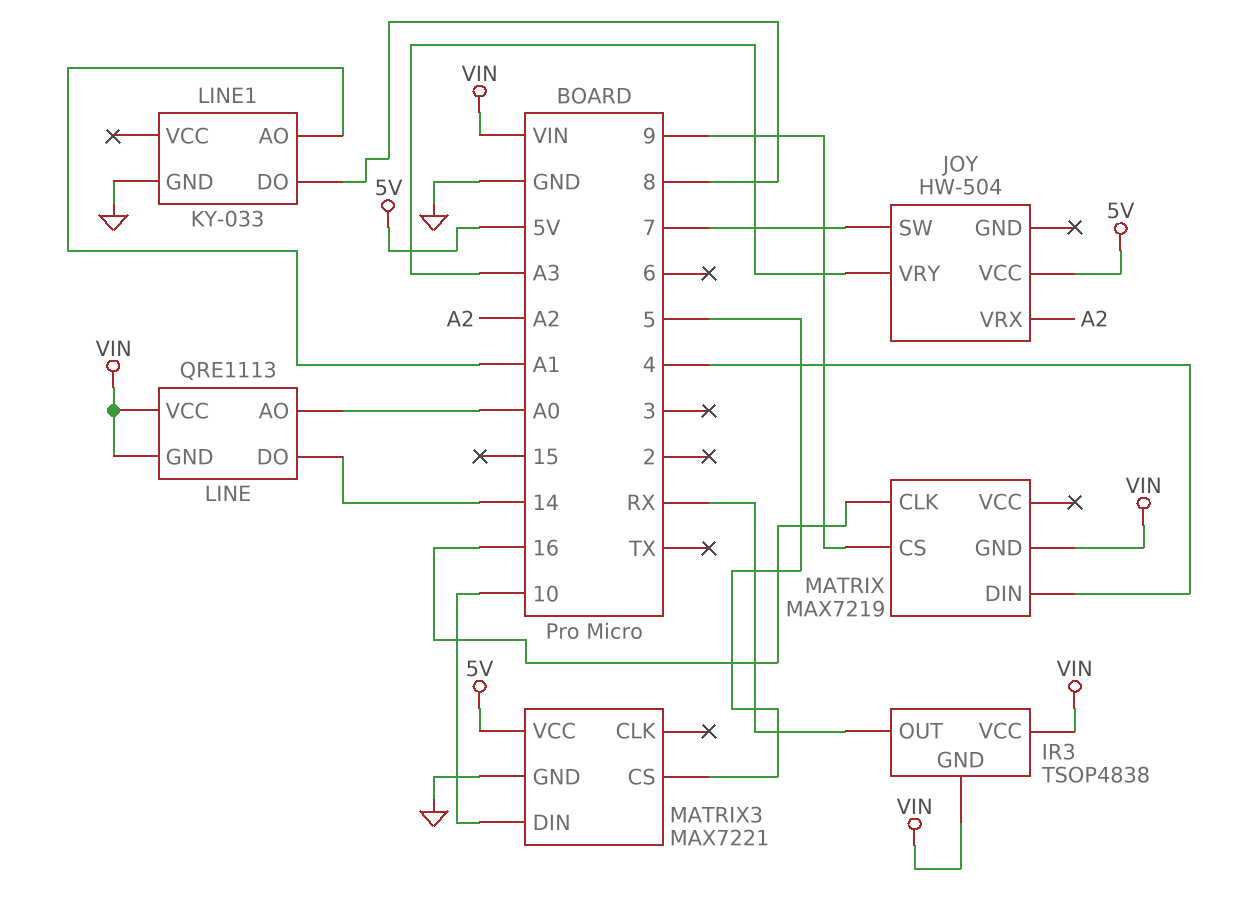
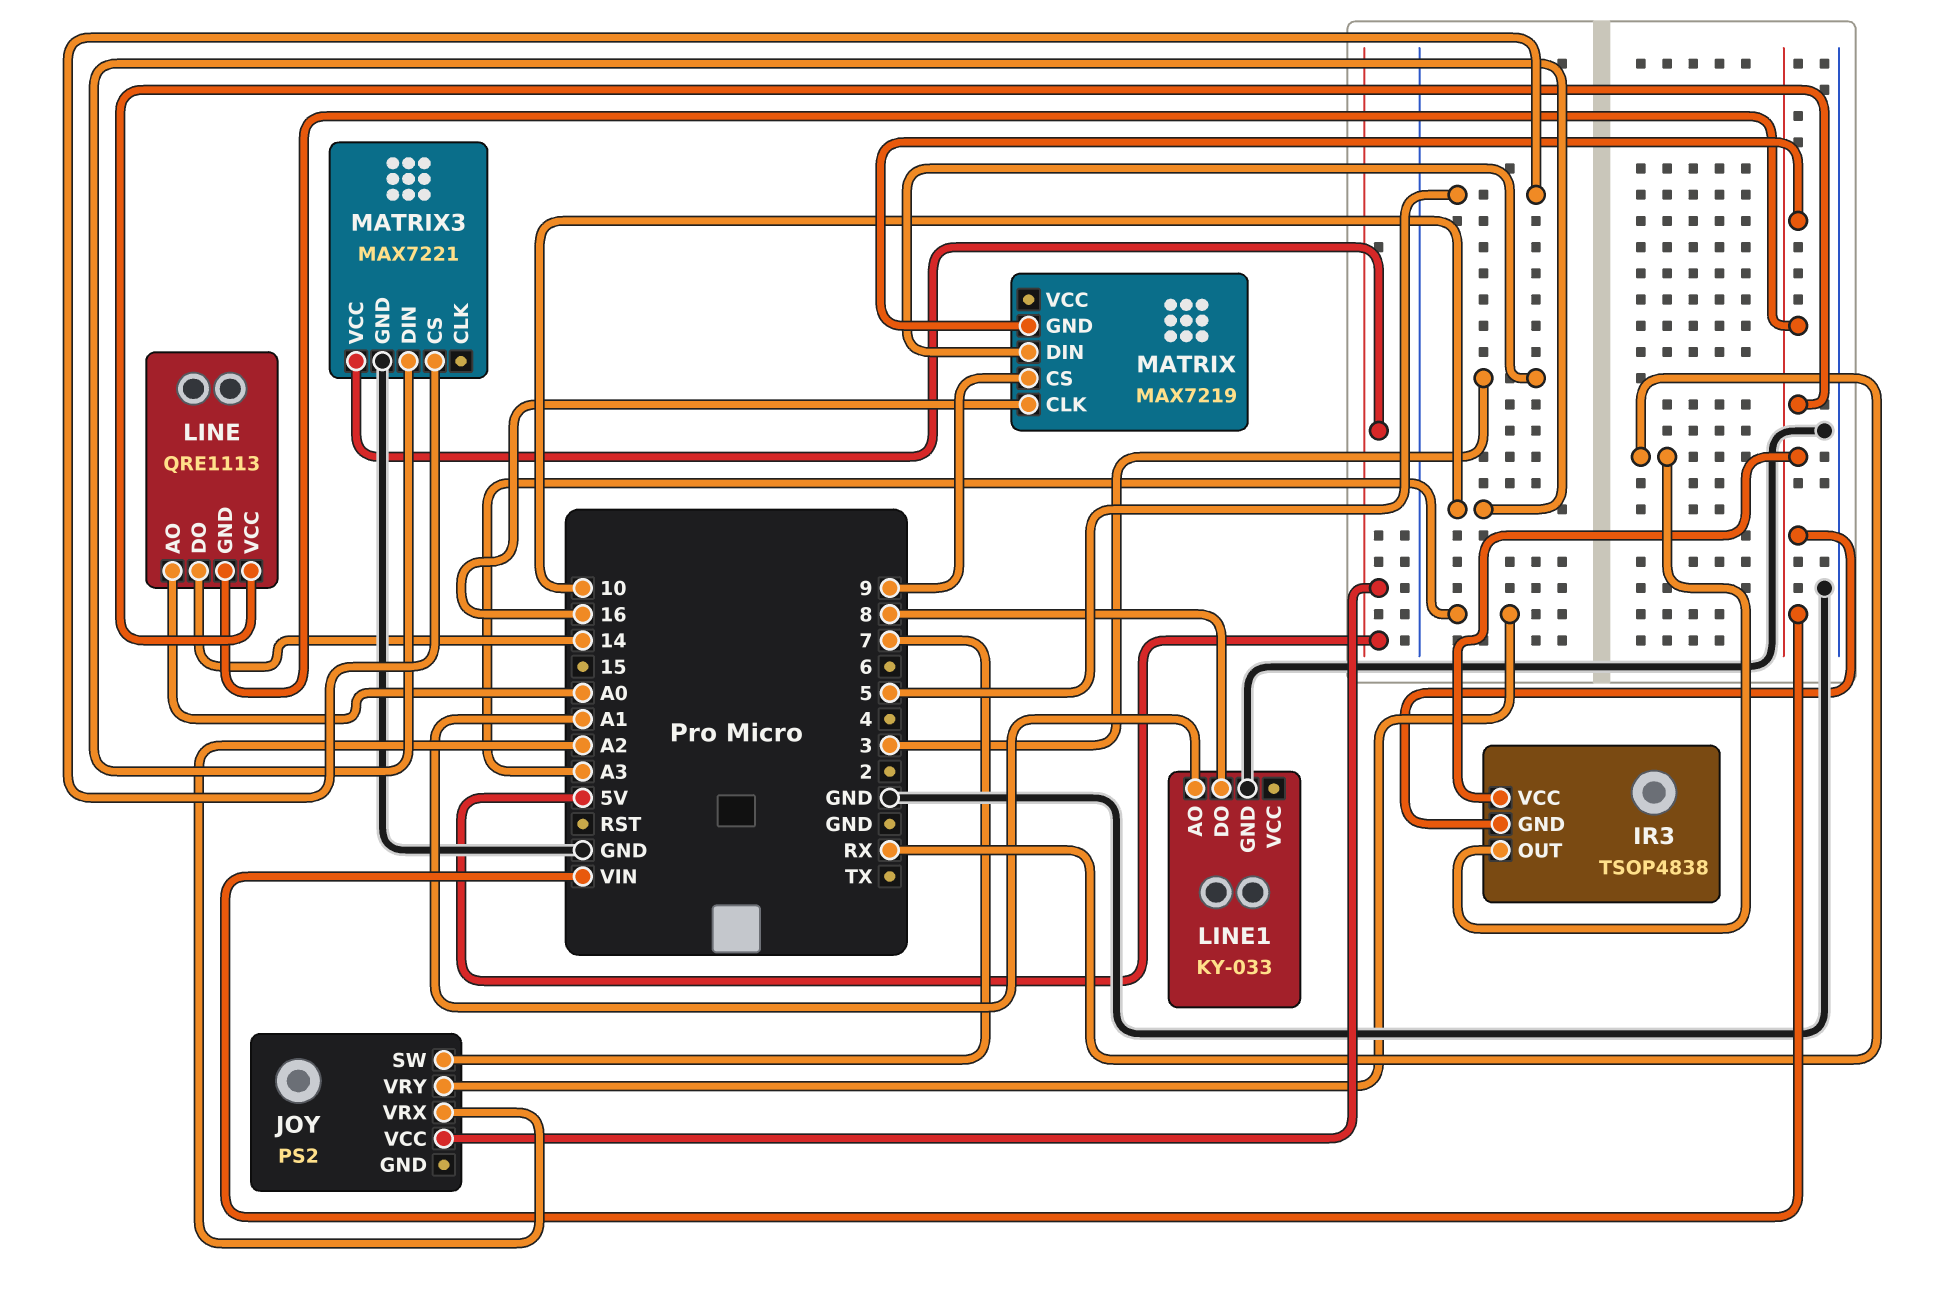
JOY: HW-504 -> PS2
MATRIX pin DIN: 4 -> 3

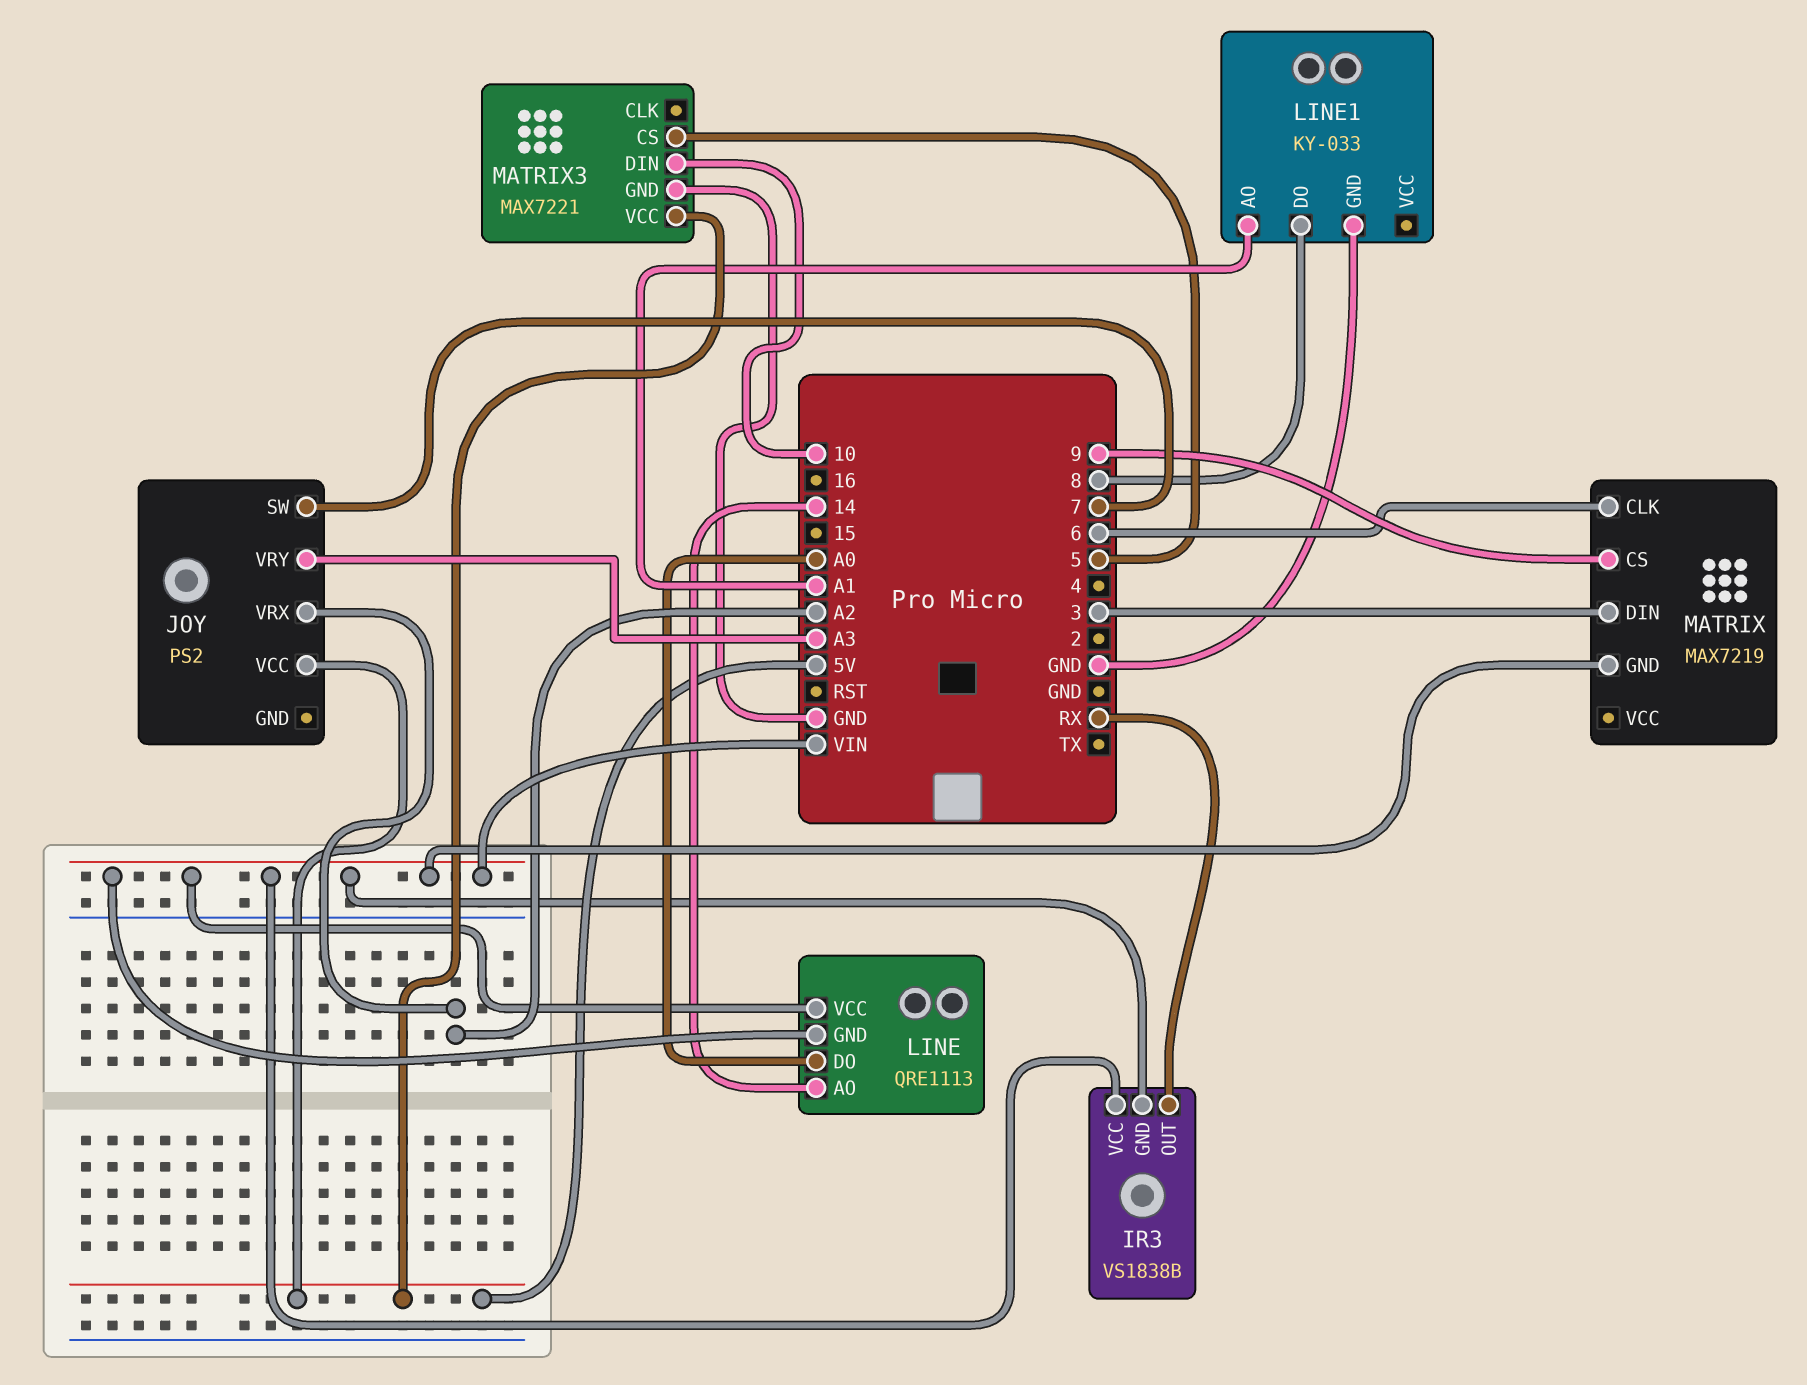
IR3: TSOP4838 -> VS1838B
LINE pin AO: A0 -> 14
LINE pin DO: 14 -> A0
MATRIX pin CLK: 16 -> 6

